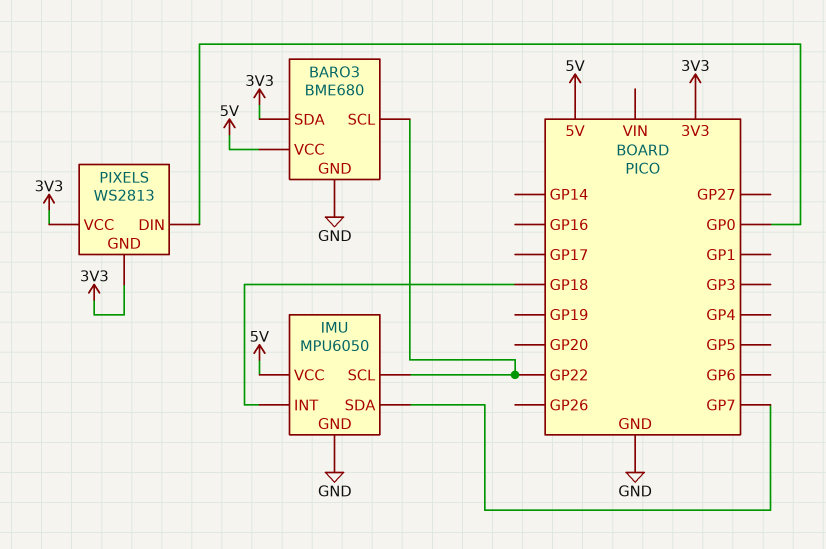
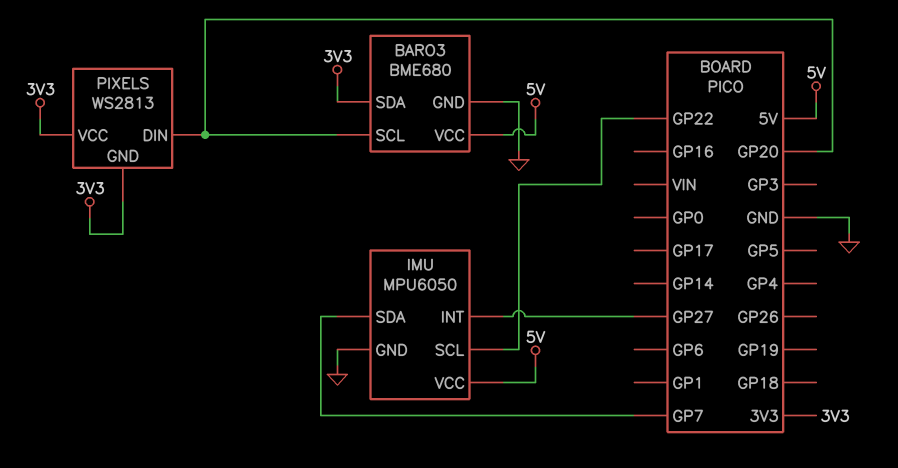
BARO3 pin SCL: GP22 -> GP20
IMU pin INT: GP18 -> GP27
PIXELS pin DIN: GP0 -> GP20

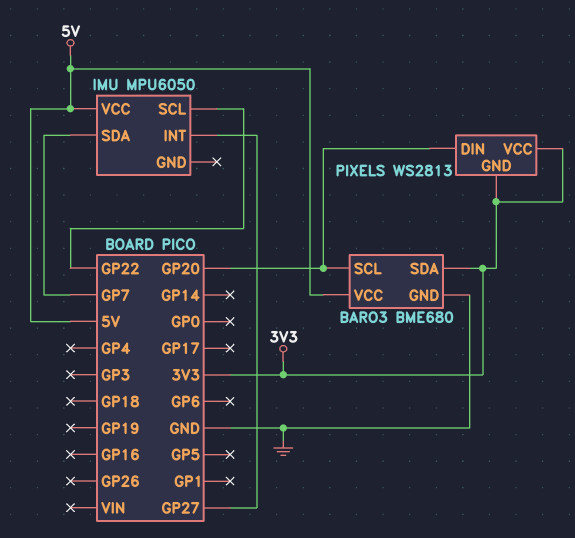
IMU pin GND: GND -> none

